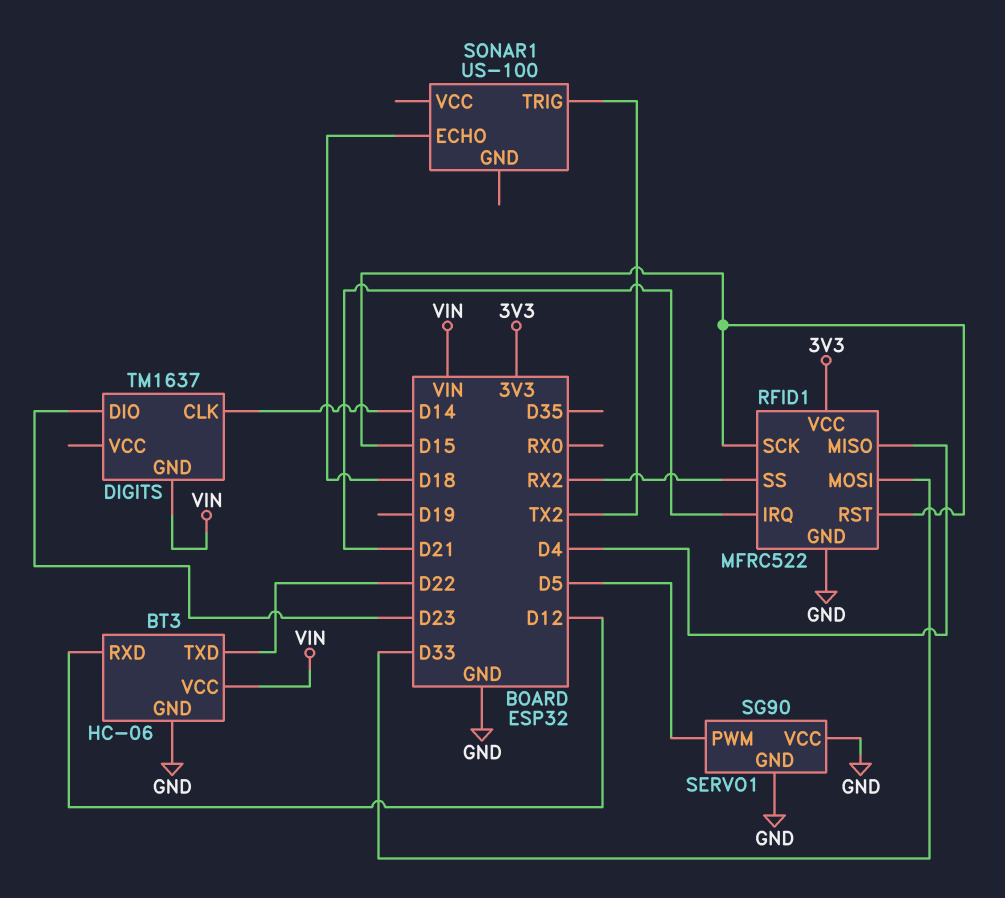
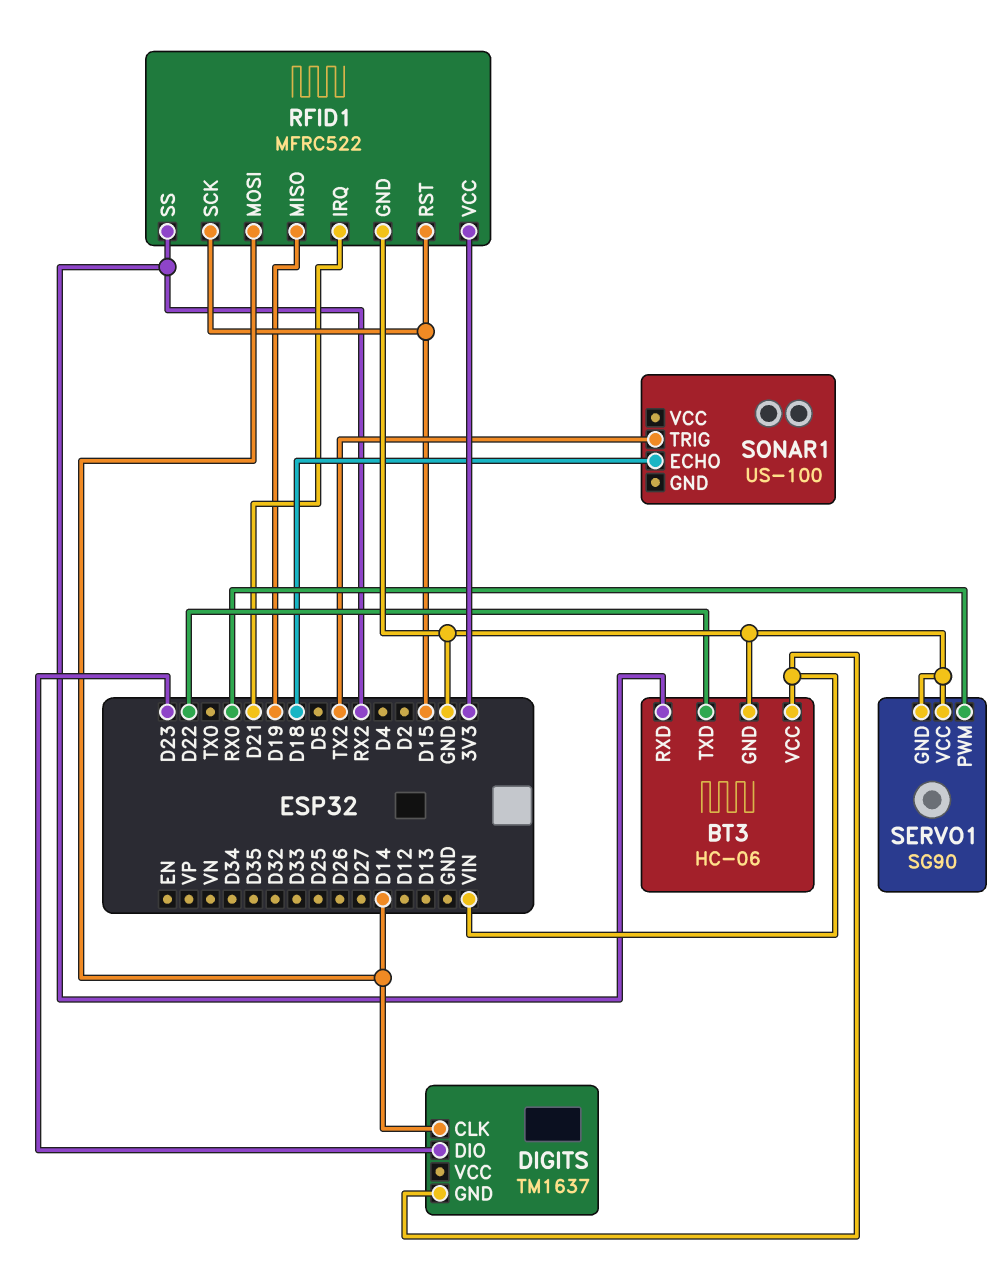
BT3 pin RXD: D12 -> RX2
RFID1 pin MISO: D4 -> D19
RFID1 pin MOSI: D33 -> D14
SERVO1 pin PWM: D5 -> RX0

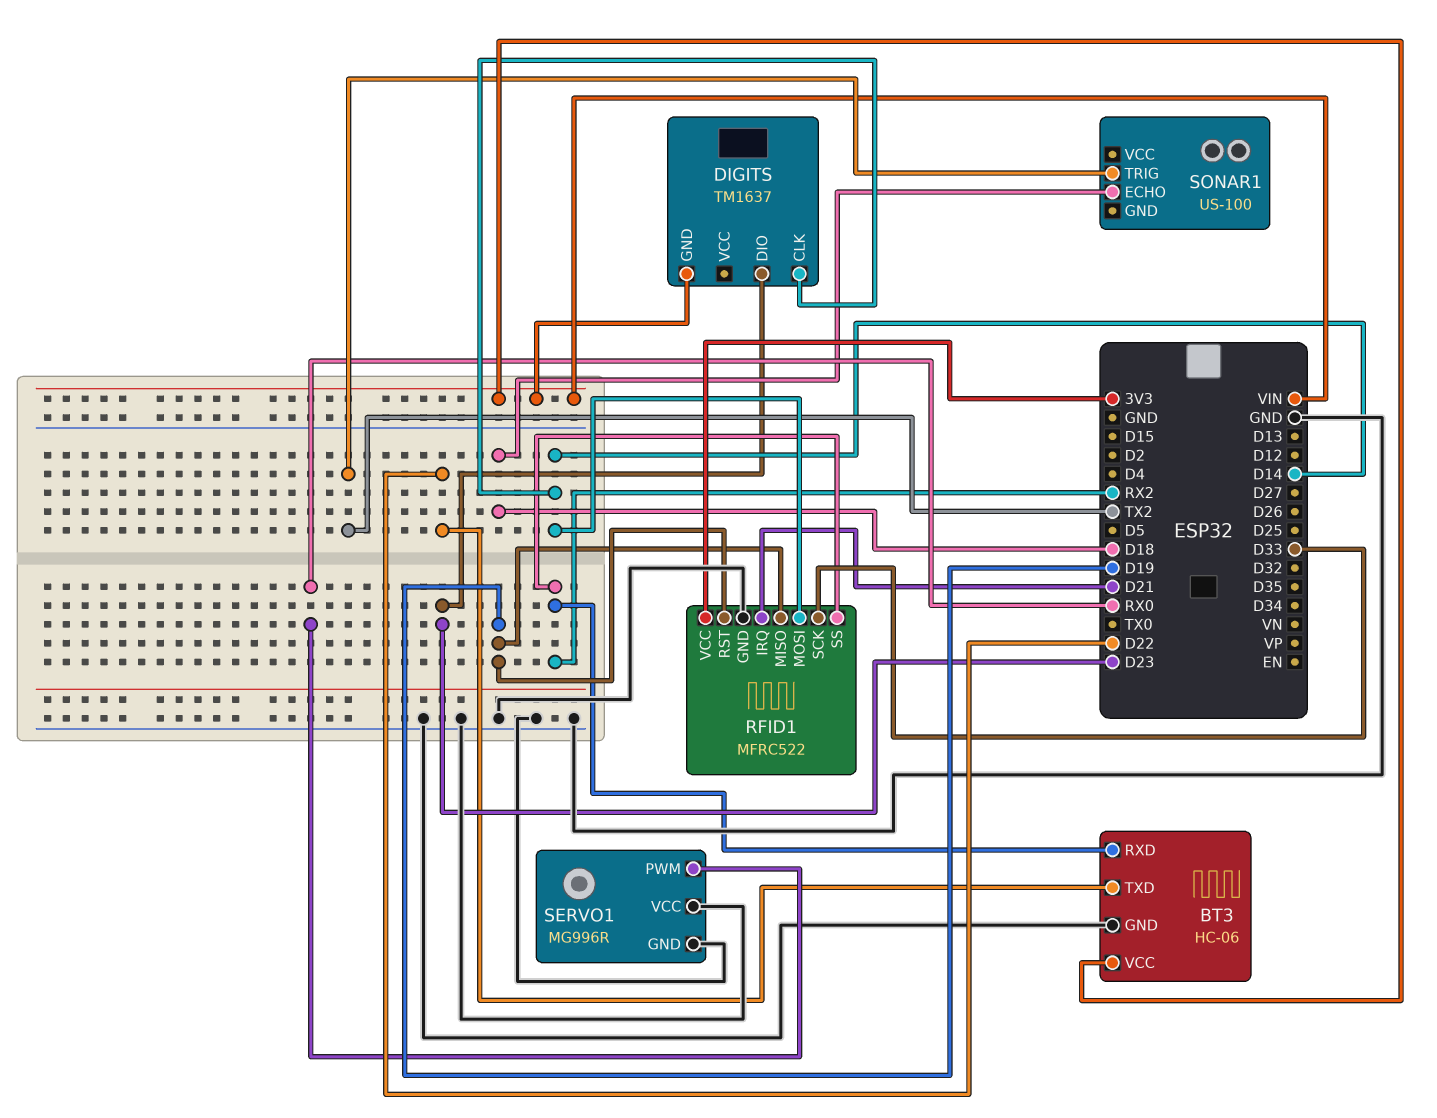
RFID1 pin RST: D15 -> D19
RFID1 pin SCK: D15 -> D33
SERVO1: SG90 -> MG996R

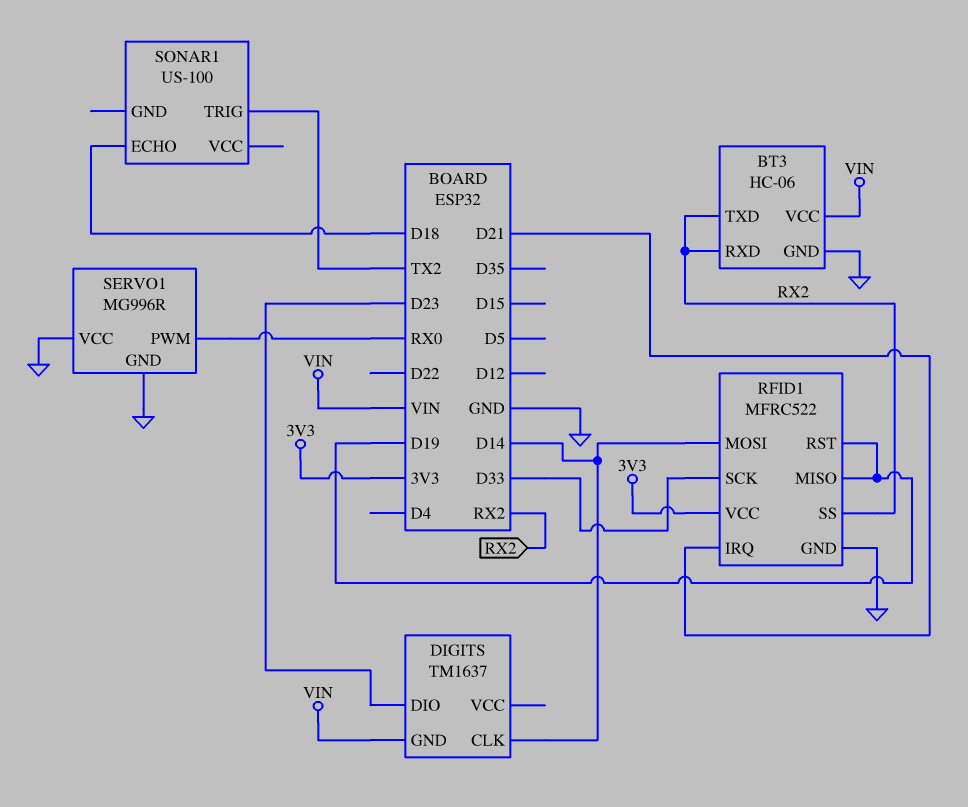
BT3 pin TXD: D22 -> RX2

